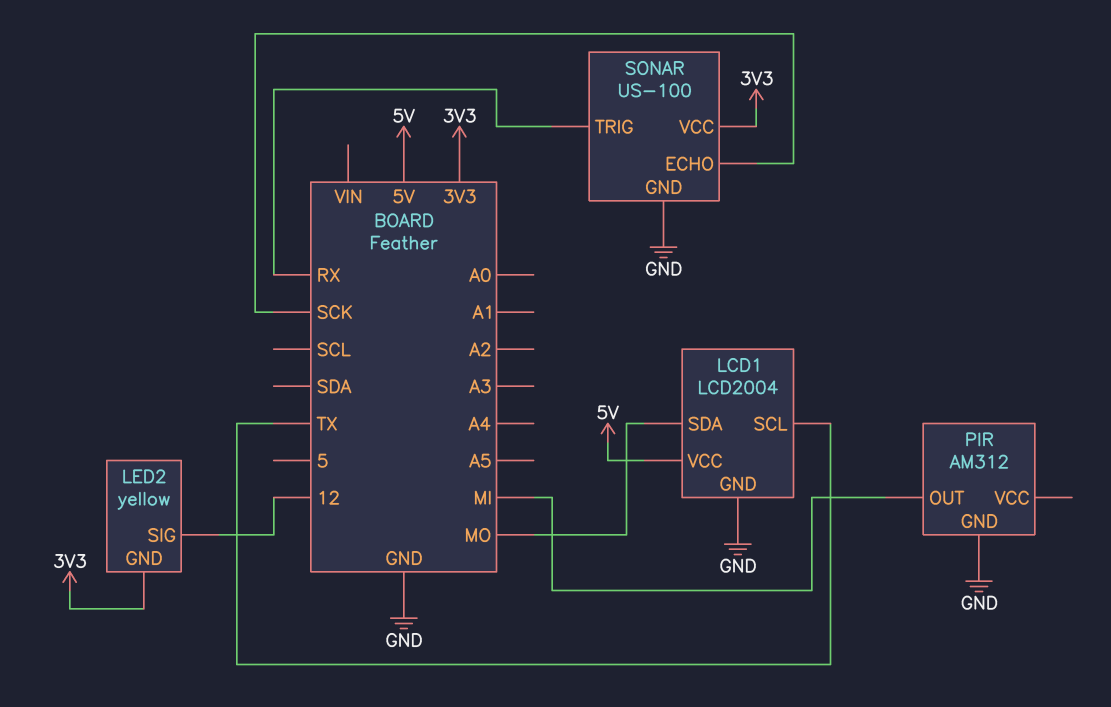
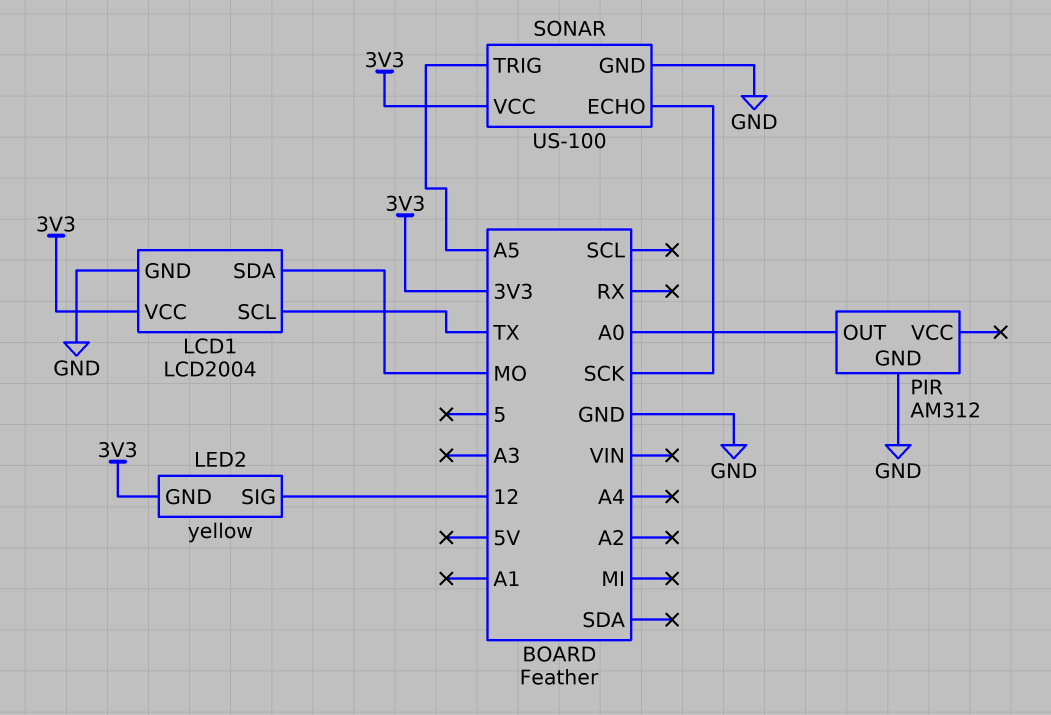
LCD1 pin VCC: 5V -> 3V3
PIR pin OUT: MI -> A0
SONAR pin TRIG: RX -> A5

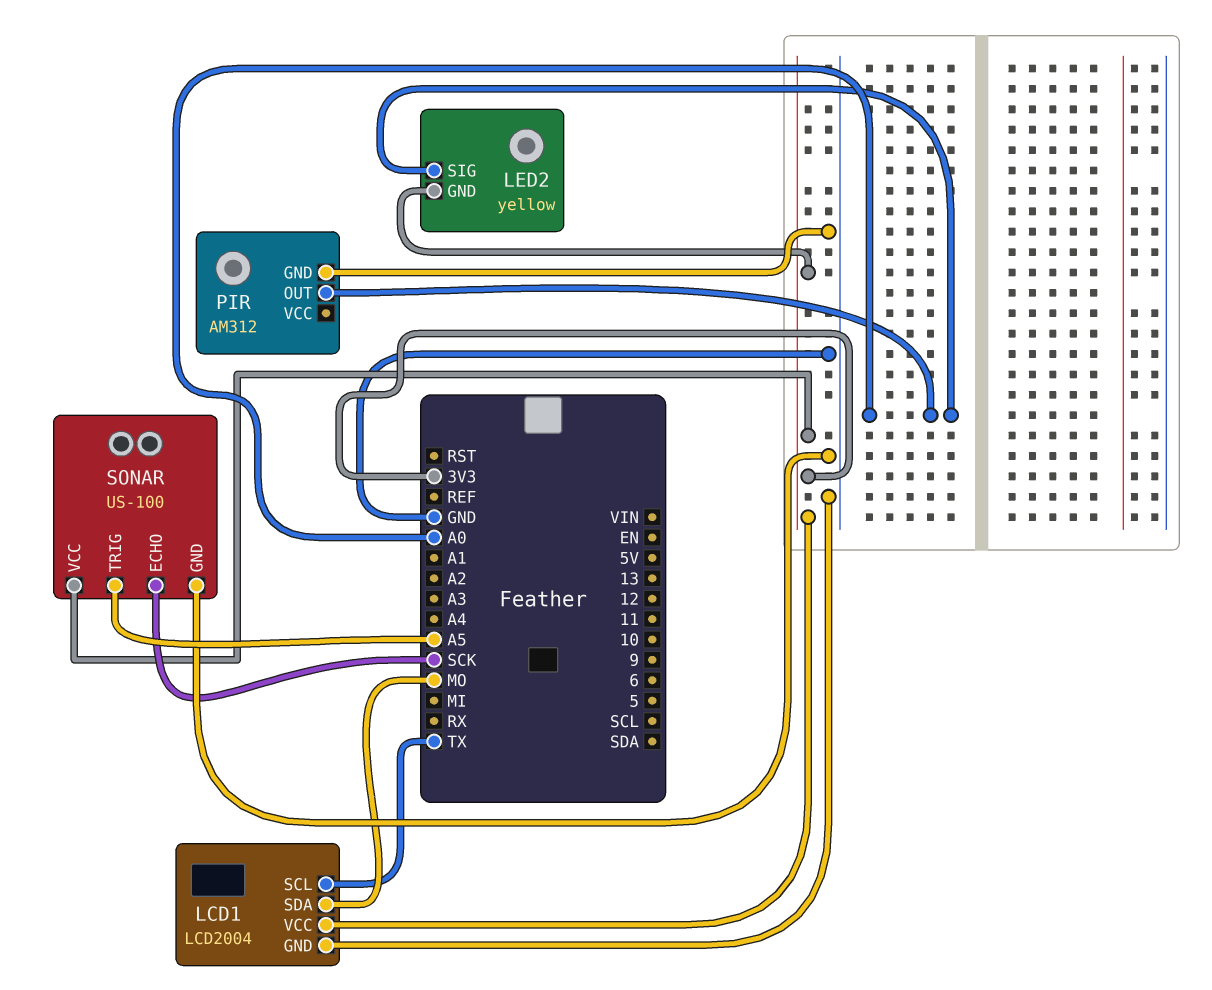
LED2 pin SIG: 12 -> A0

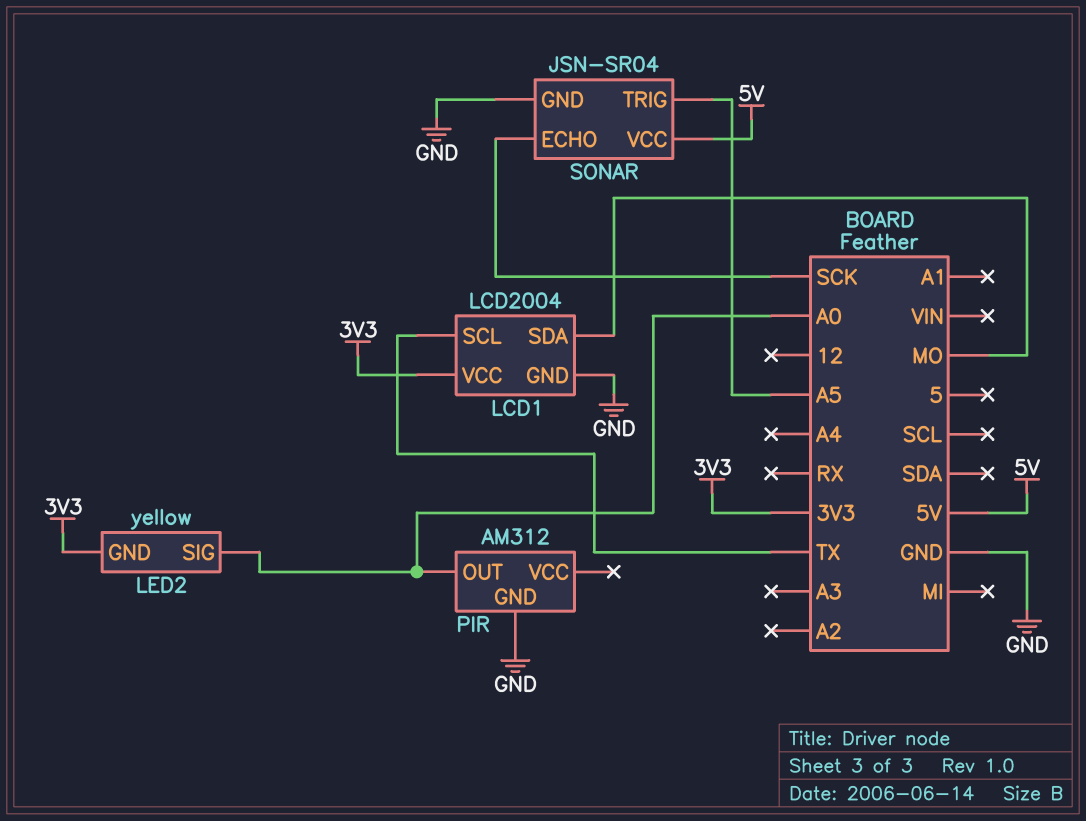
SONAR: US-100 -> JSN-SR04
SONAR pin VCC: 3V3 -> 5V

